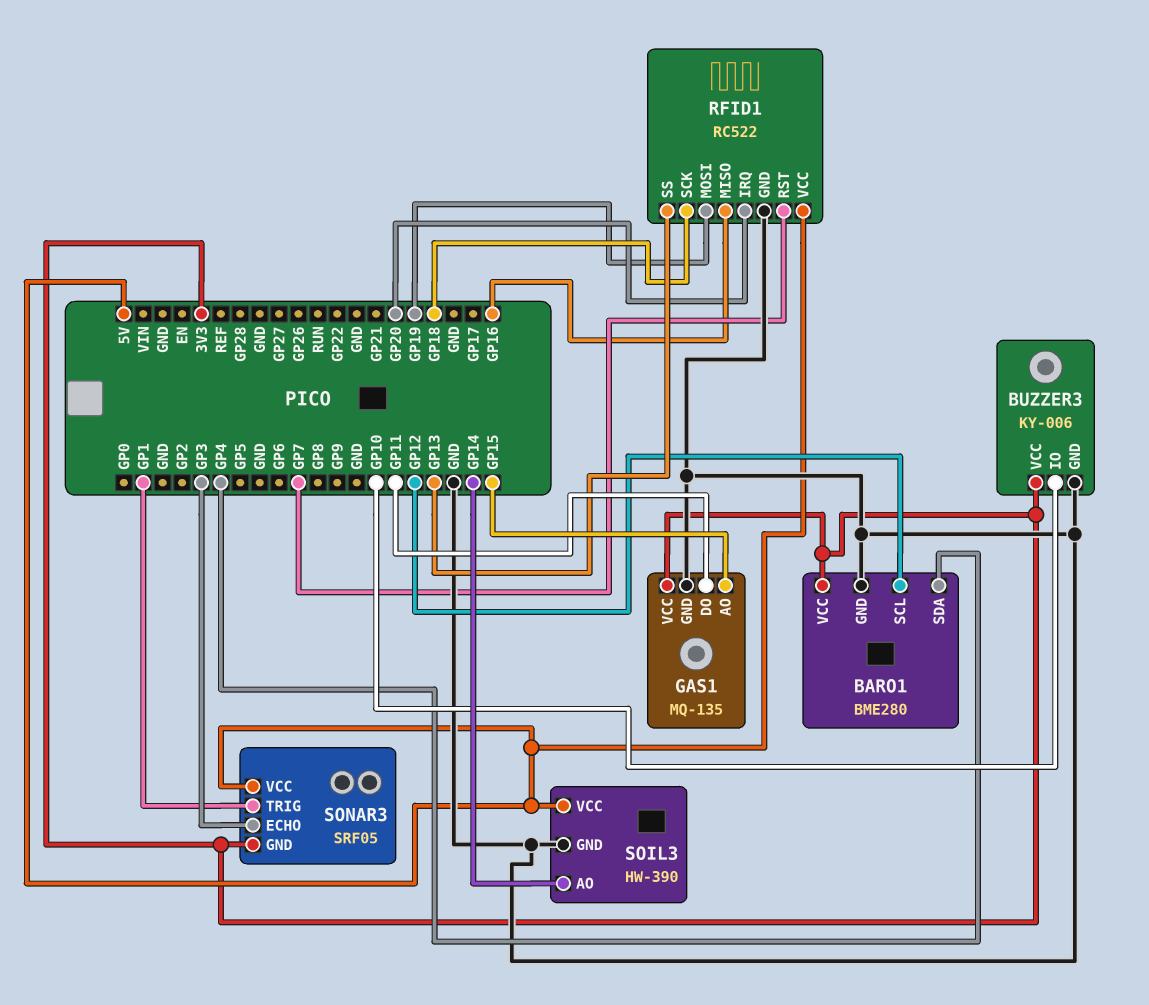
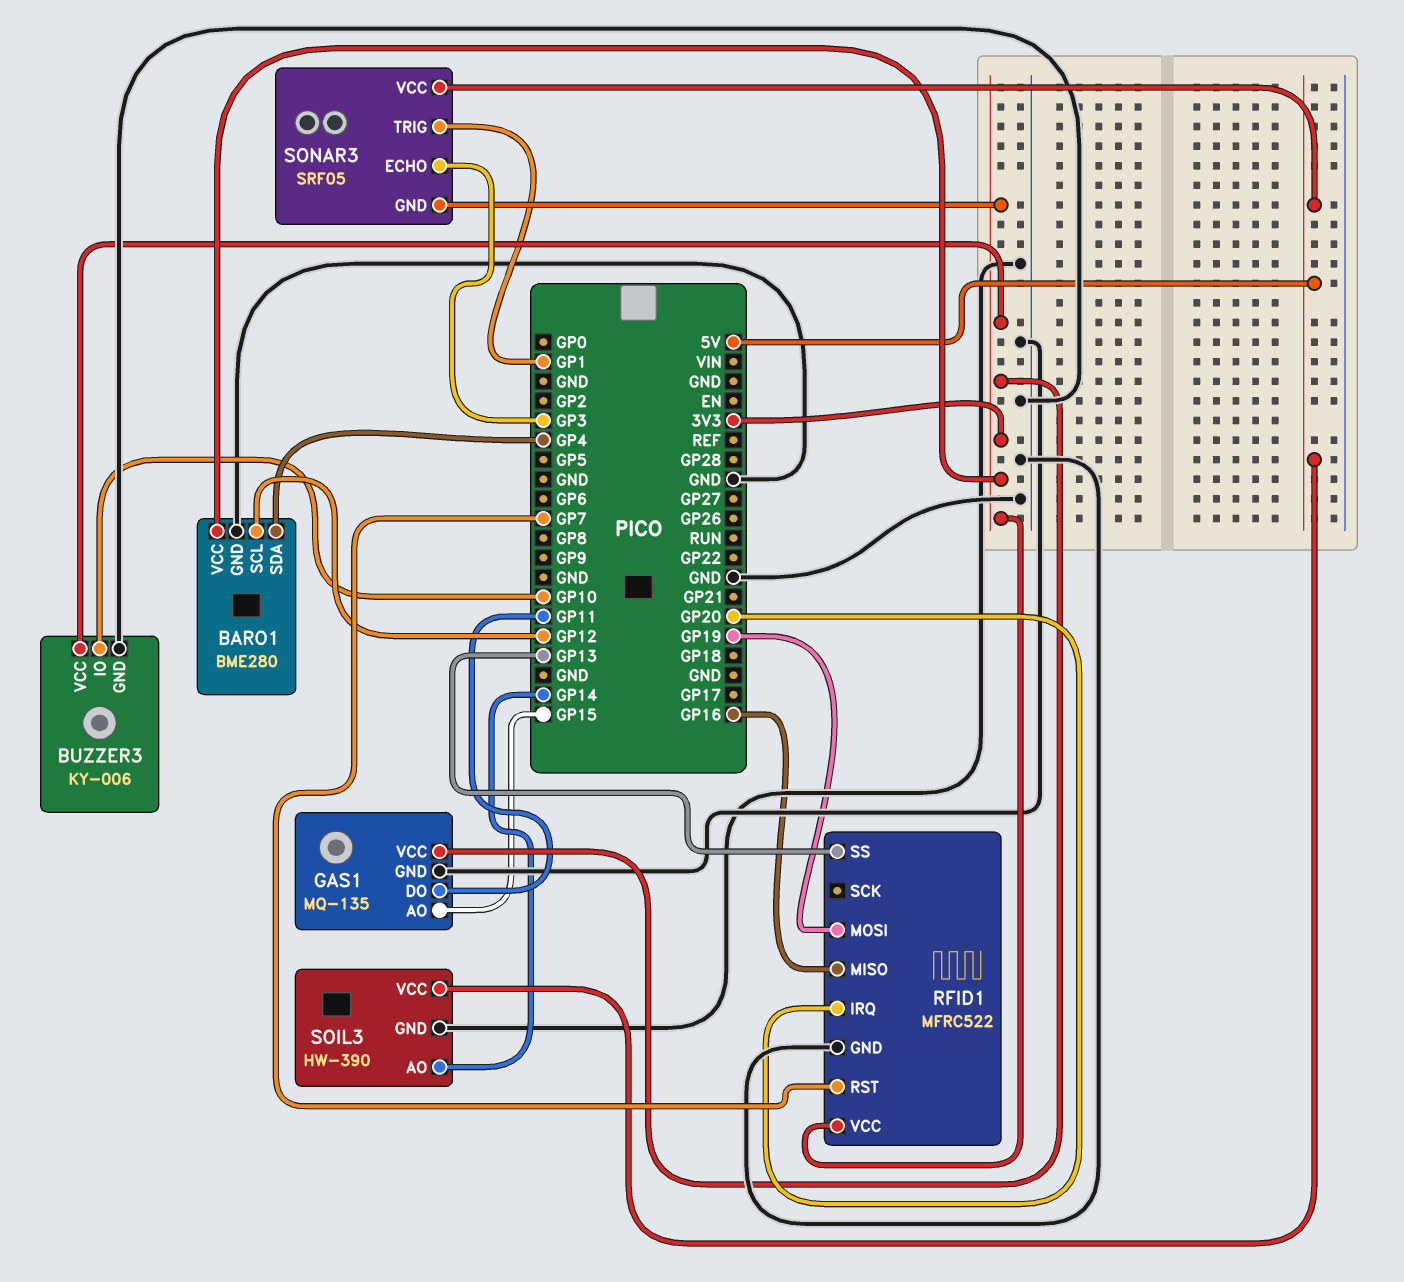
RFID1: RC522 -> MFRC522
RFID1 pin SCK: GP18 -> none
RFID1 pin VCC: 5V -> 3V3

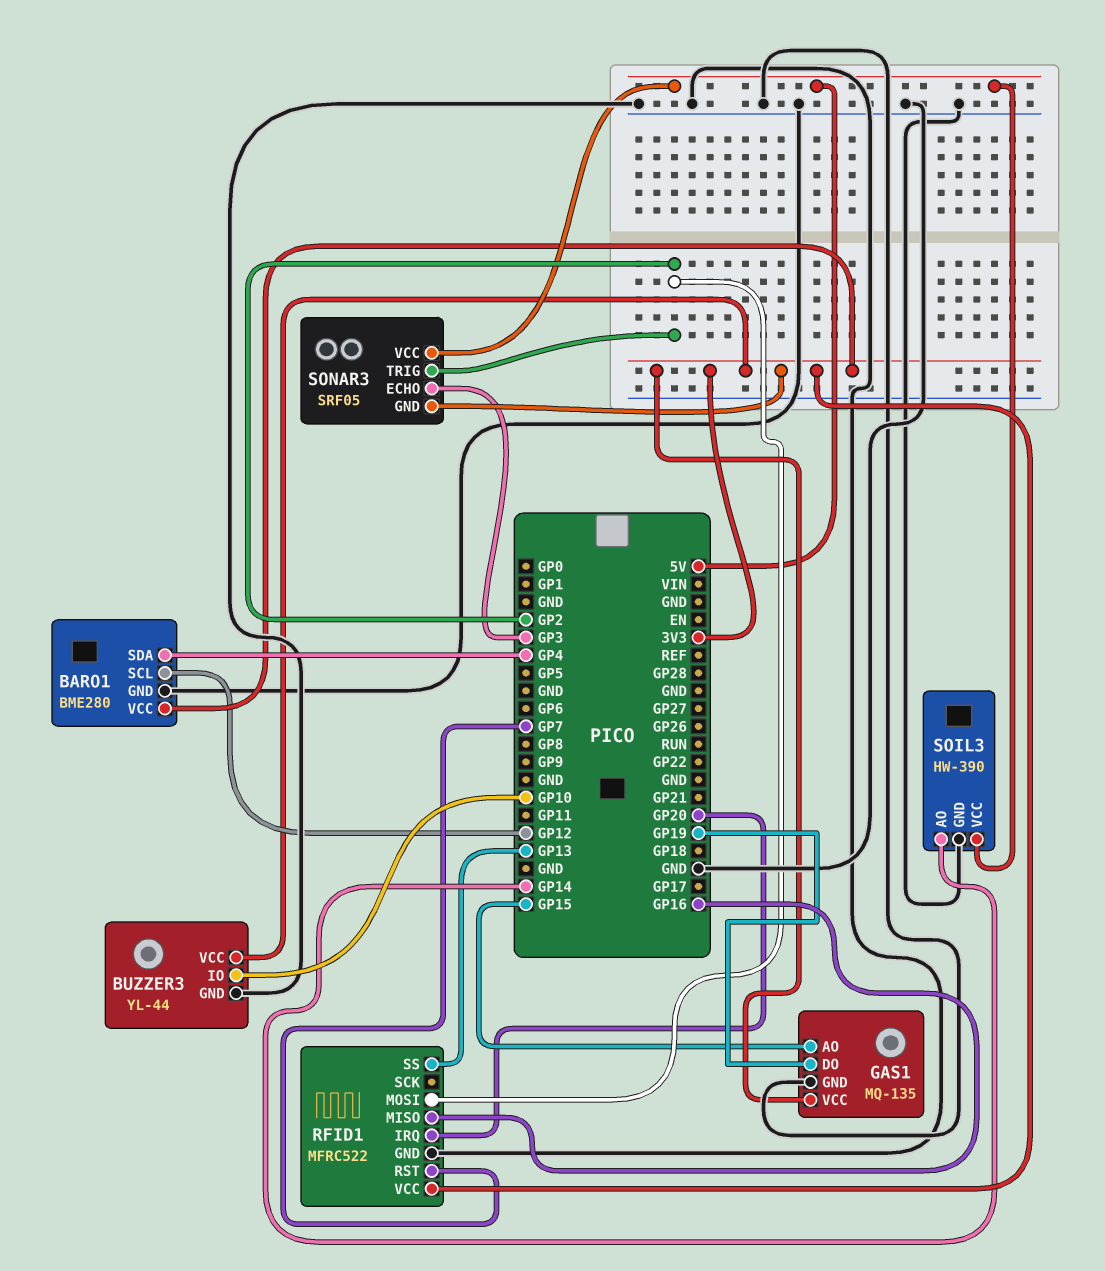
BUZZER3: KY-006 -> YL-44
GAS1 pin DO: GP11 -> GP19
RFID1 pin MOSI: GP19 -> GP2
SONAR3 pin TRIG: GP1 -> GP2

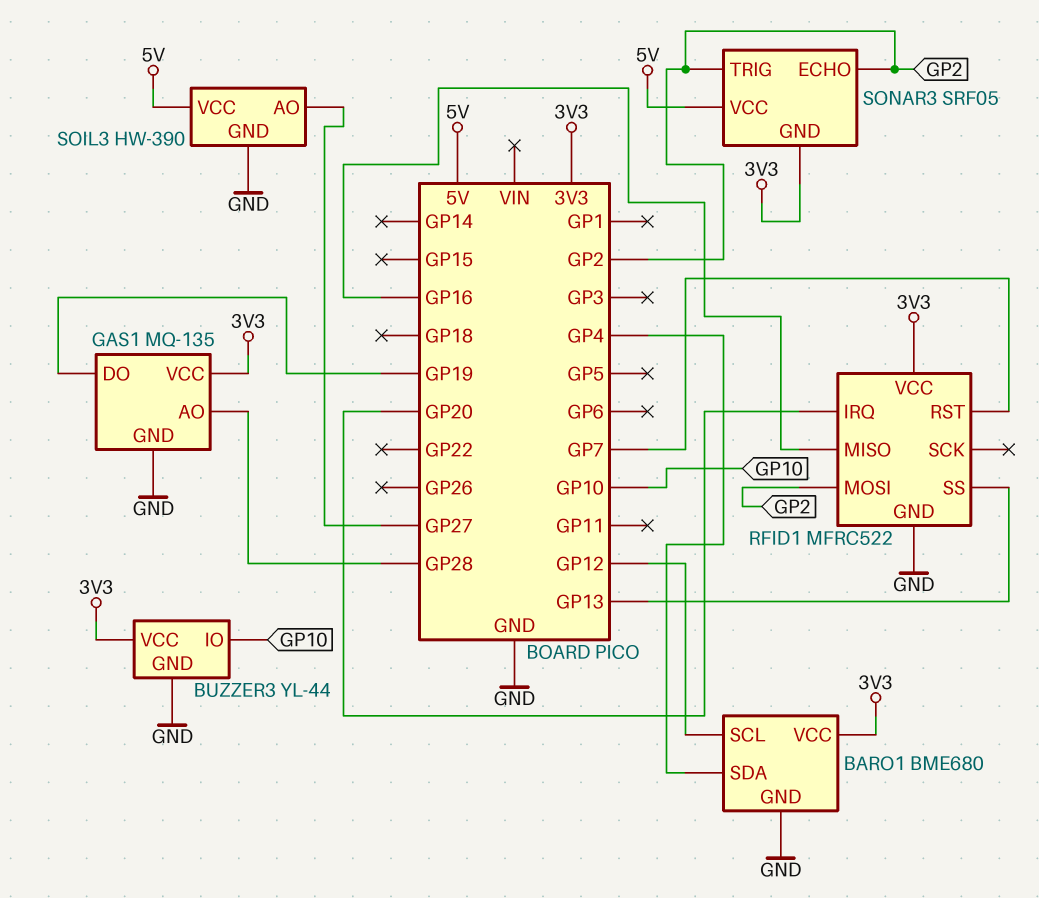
BARO1: BME280 -> BME680
GAS1 pin AO: GP15 -> GP28
SOIL3 pin AO: GP14 -> GP27
SONAR3 pin ECHO: GP3 -> GP2

